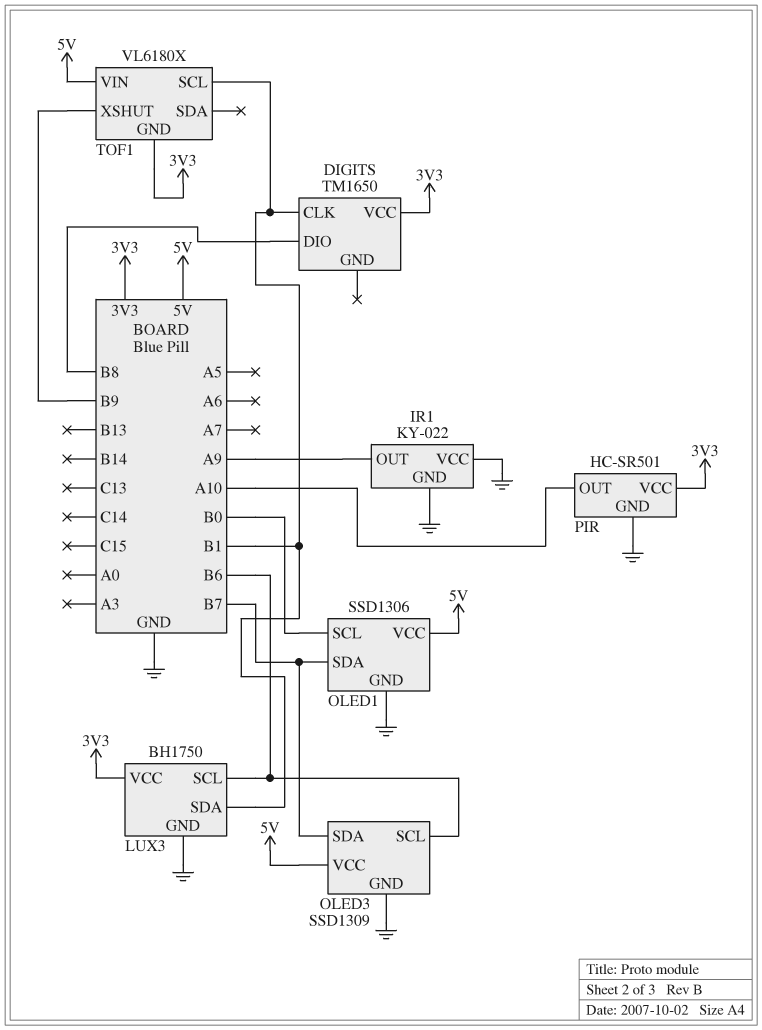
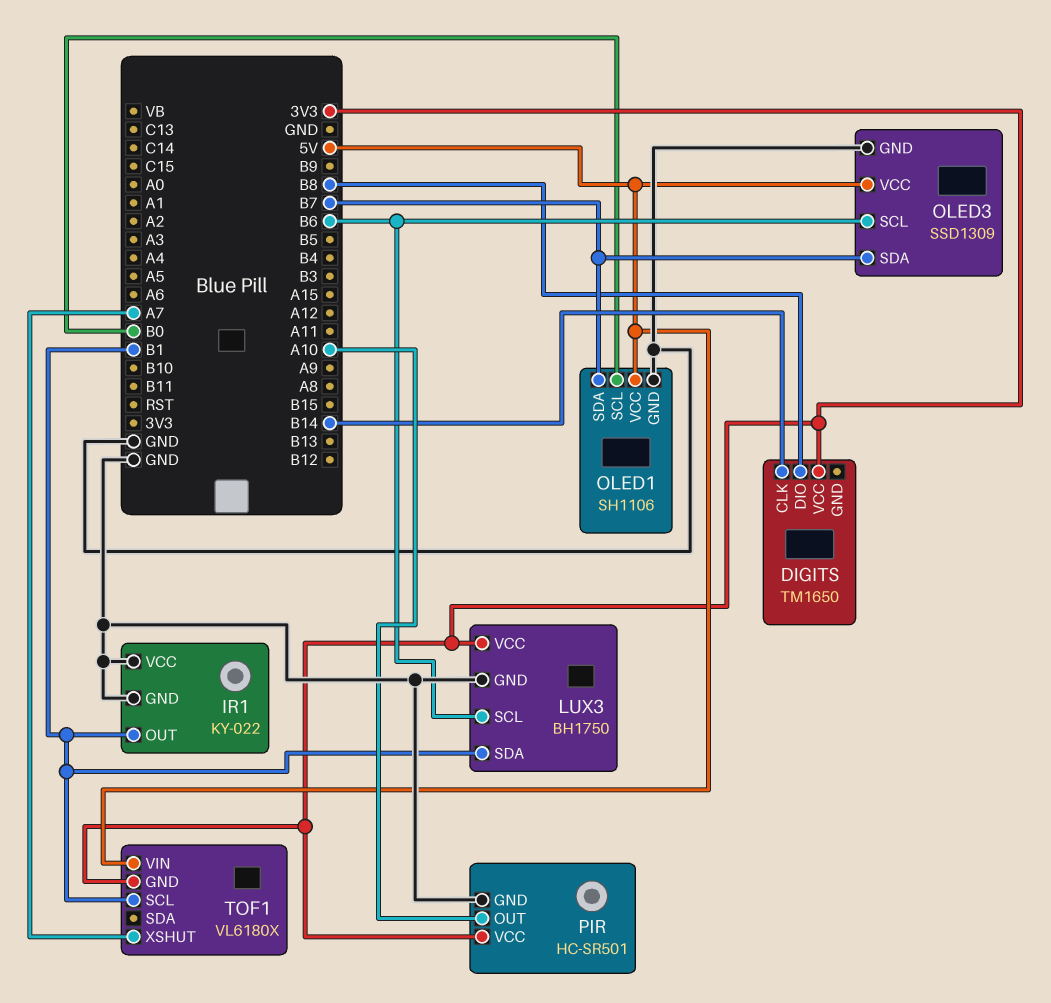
DIGITS pin CLK: B1 -> B14
IR1 pin OUT: A9 -> B1
OLED1: SSD1306 -> SH1106
TOF1 pin XSHUT: B9 -> A7

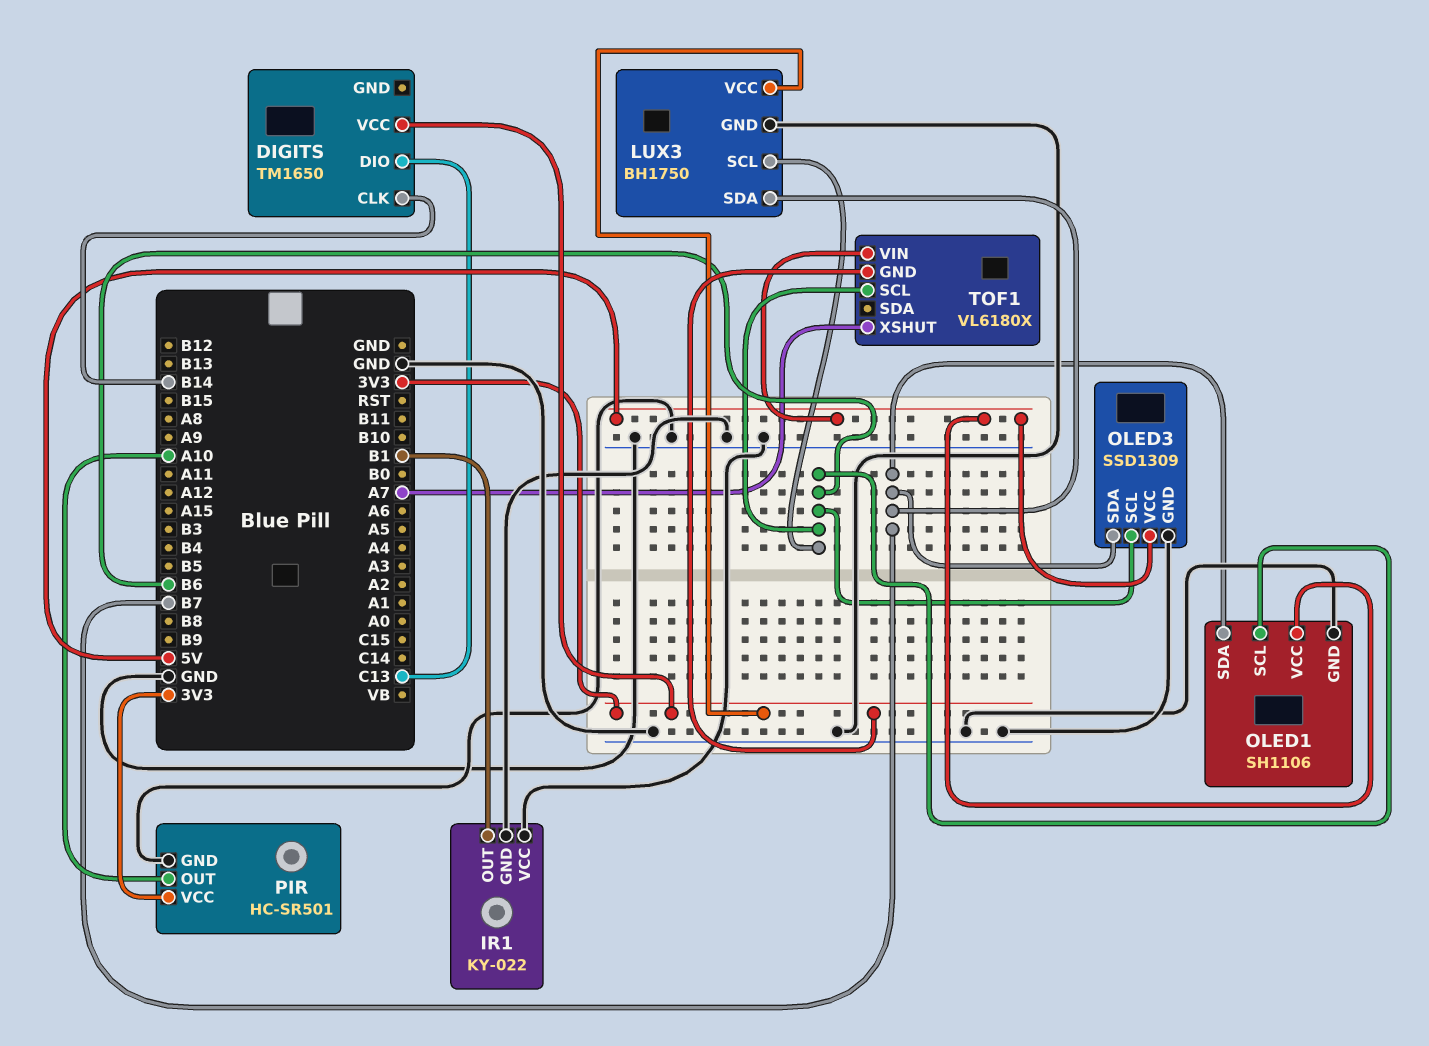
DIGITS pin DIO: B8 -> C13
LUX3 pin SDA: B1 -> B7
OLED1 pin SCL: B0 -> B6
TOF1 pin SCL: B1 -> B6

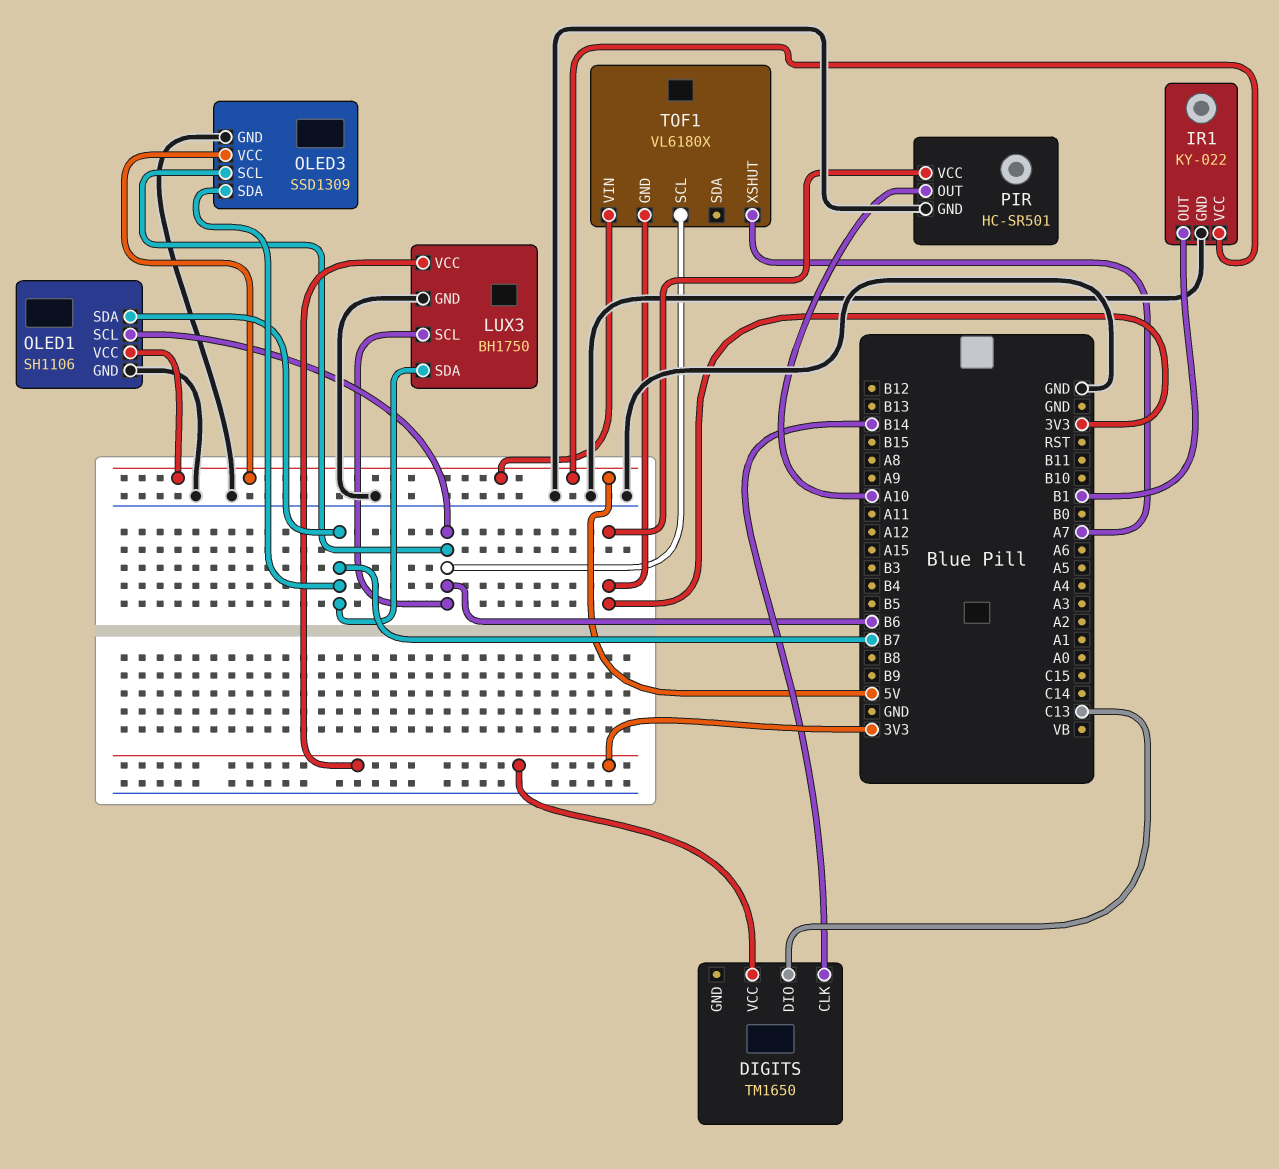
IR1 pin VCC: GND -> 5V

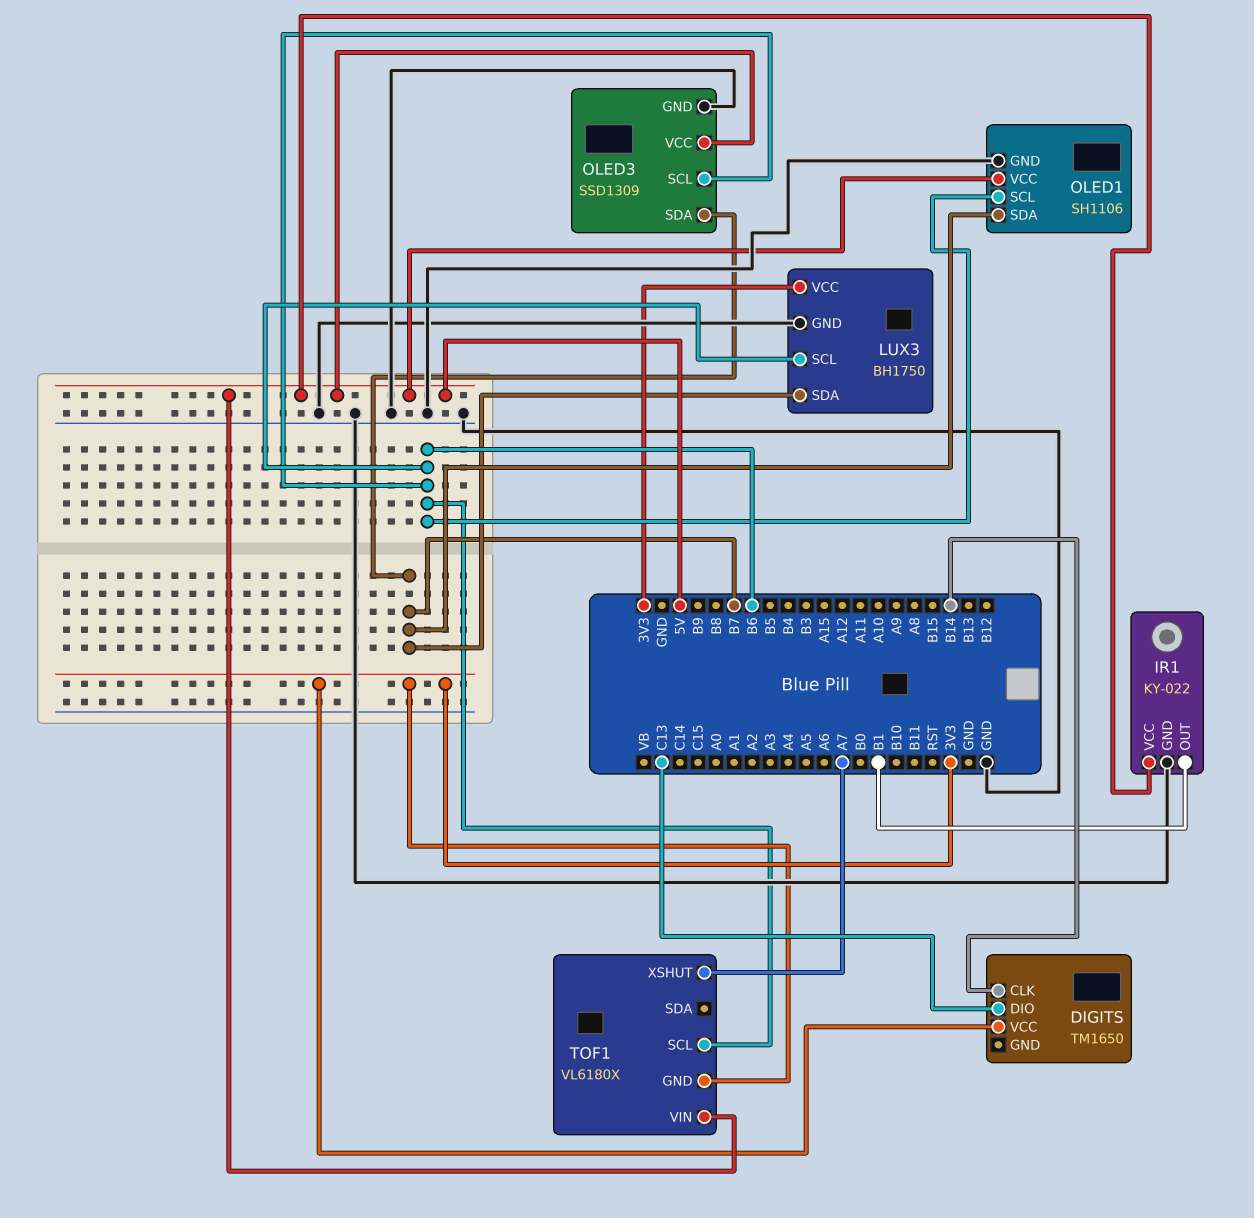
PIR: HC-SR501 -> none
PIR pin GND: GND -> none
PIR pin OUT: A10 -> none
PIR pin VCC: 3V3 -> none

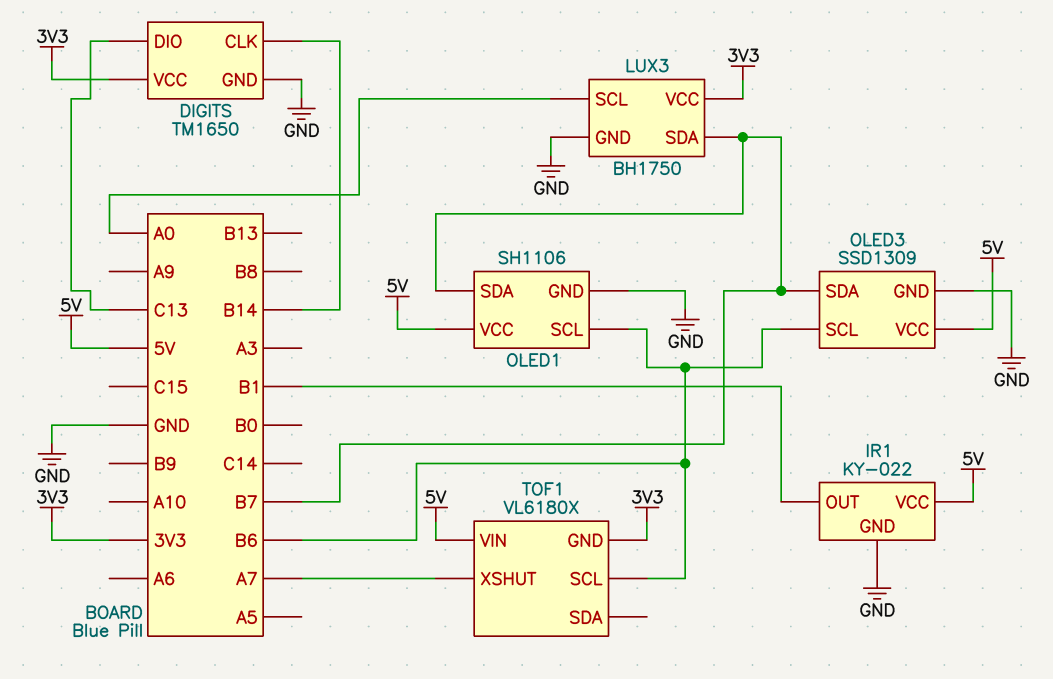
DIGITS pin GND: none -> GND
LUX3 pin SCL: B6 -> A0

